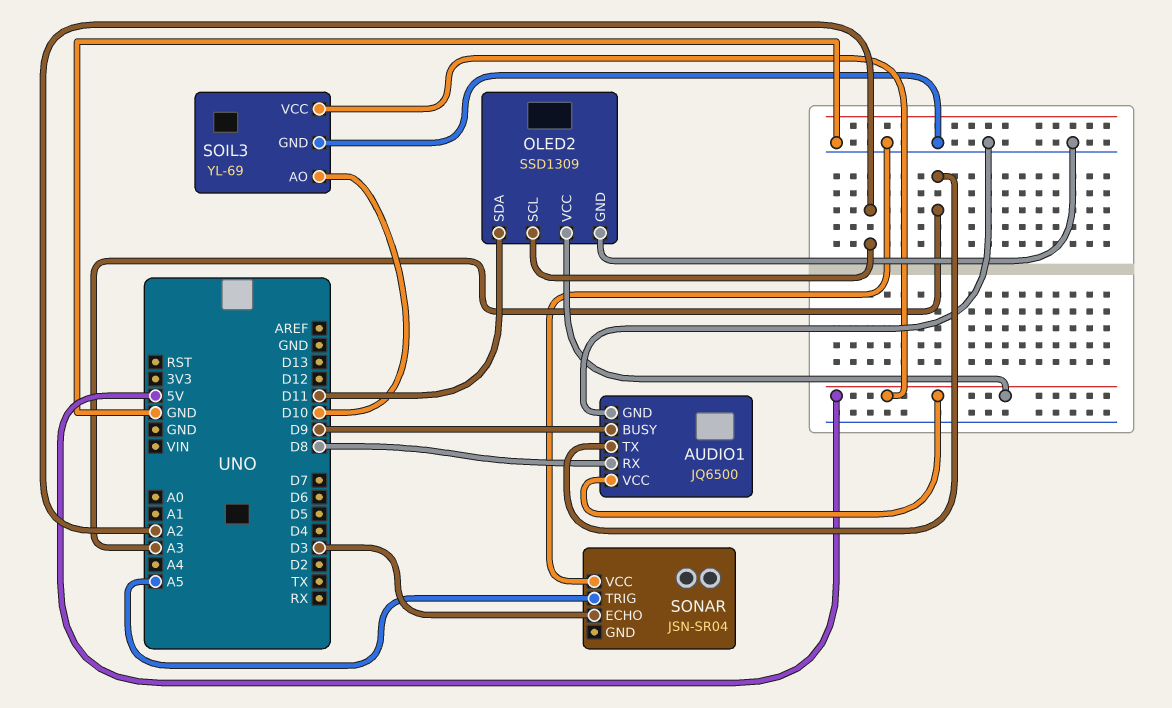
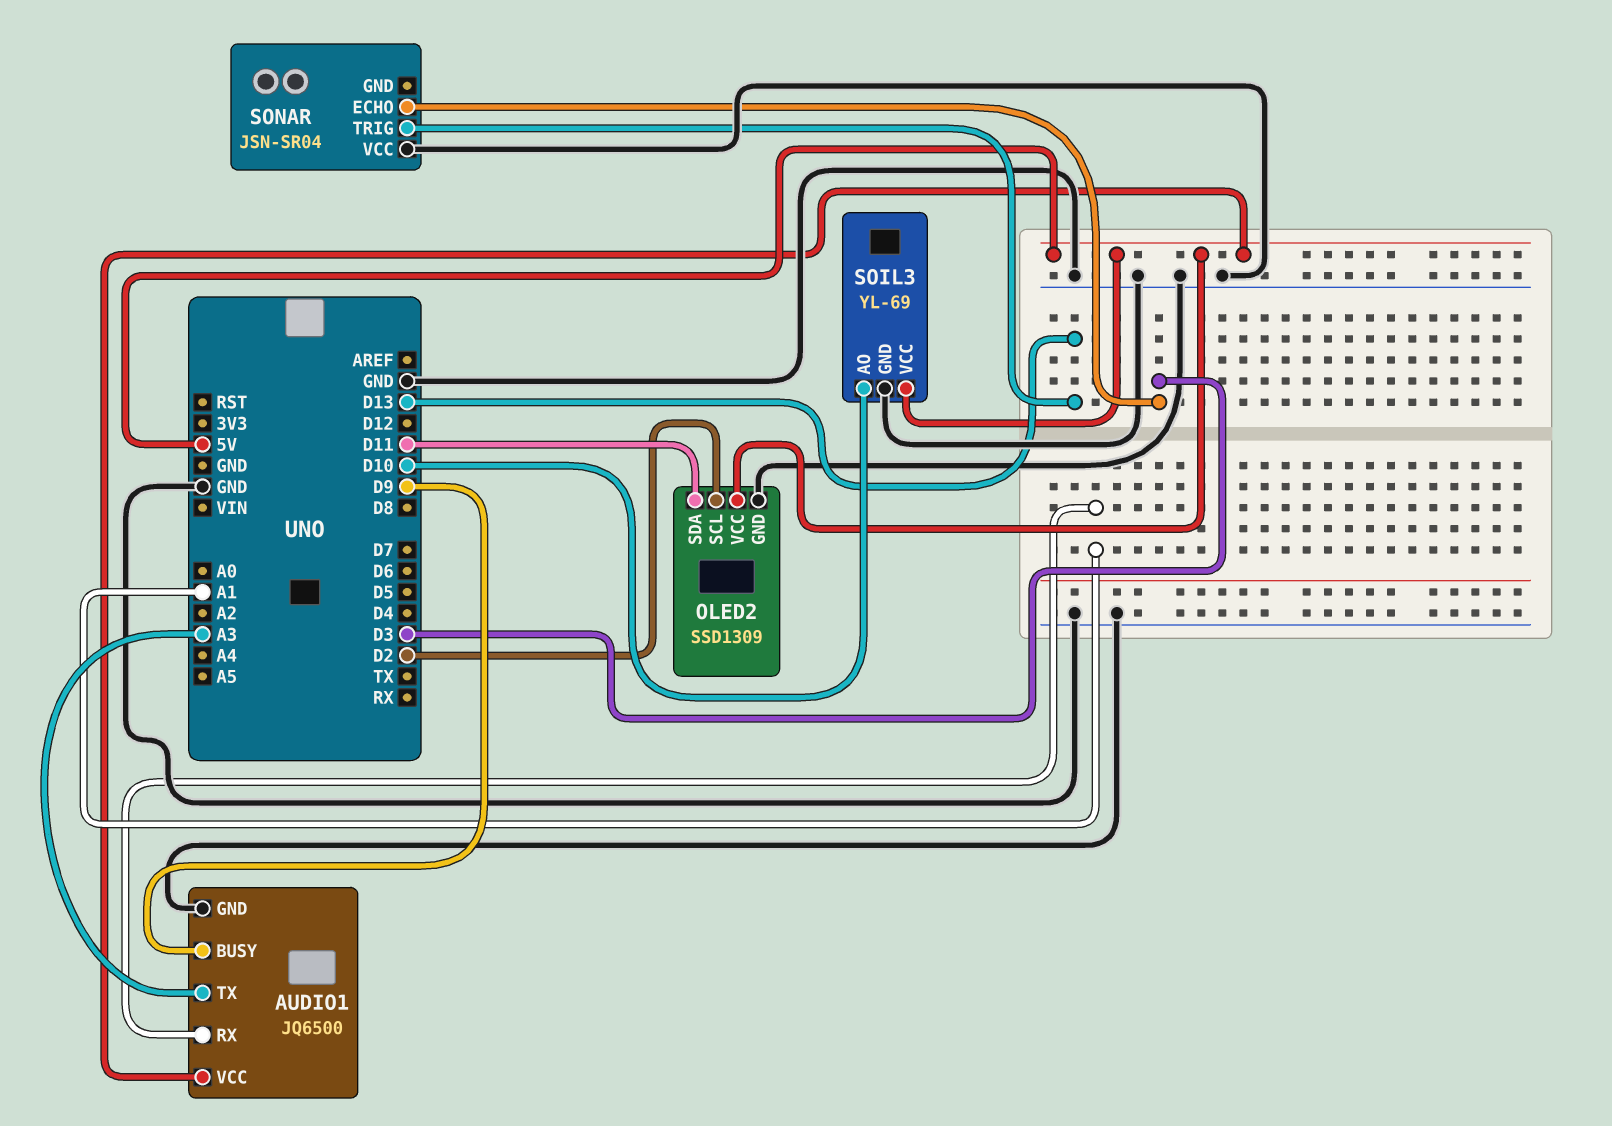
AUDIO1 pin RX: D8 -> A1
OLED2 pin SCL: A2 -> D2
SONAR pin TRIG: A5 -> D13

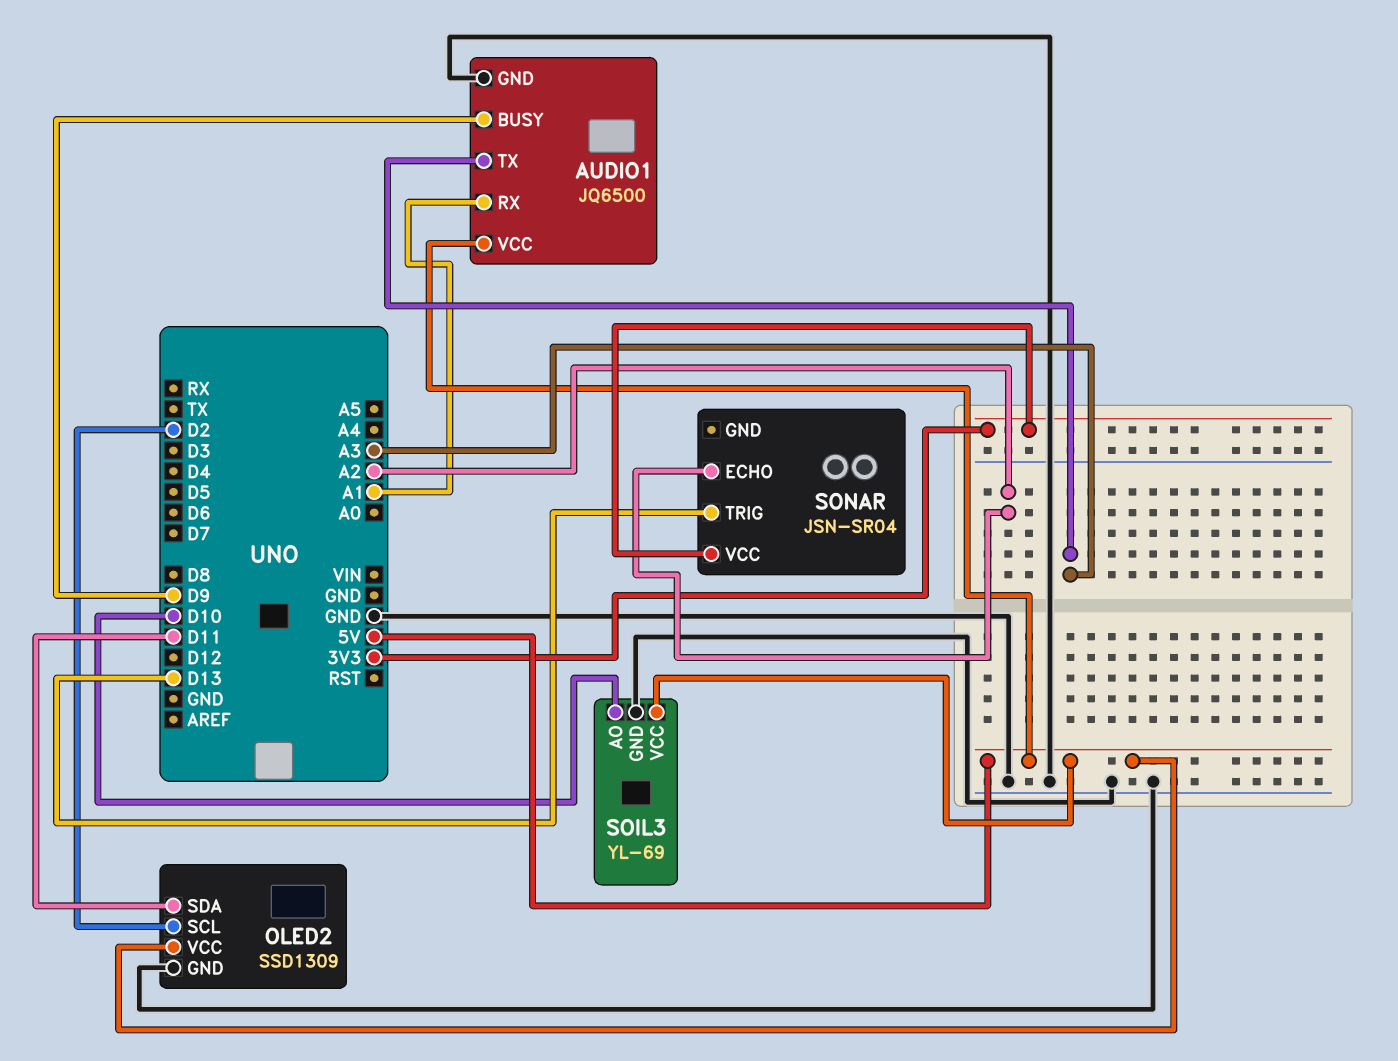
SONAR pin ECHO: D3 -> A2
SONAR pin VCC: GND -> 3V3

